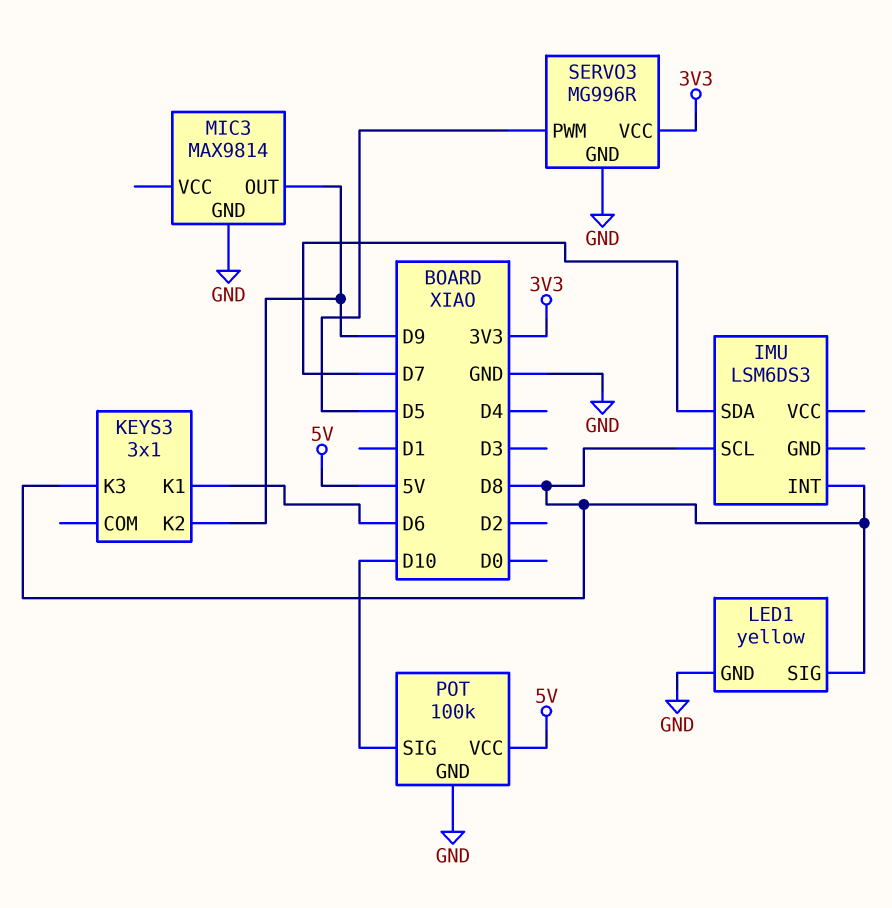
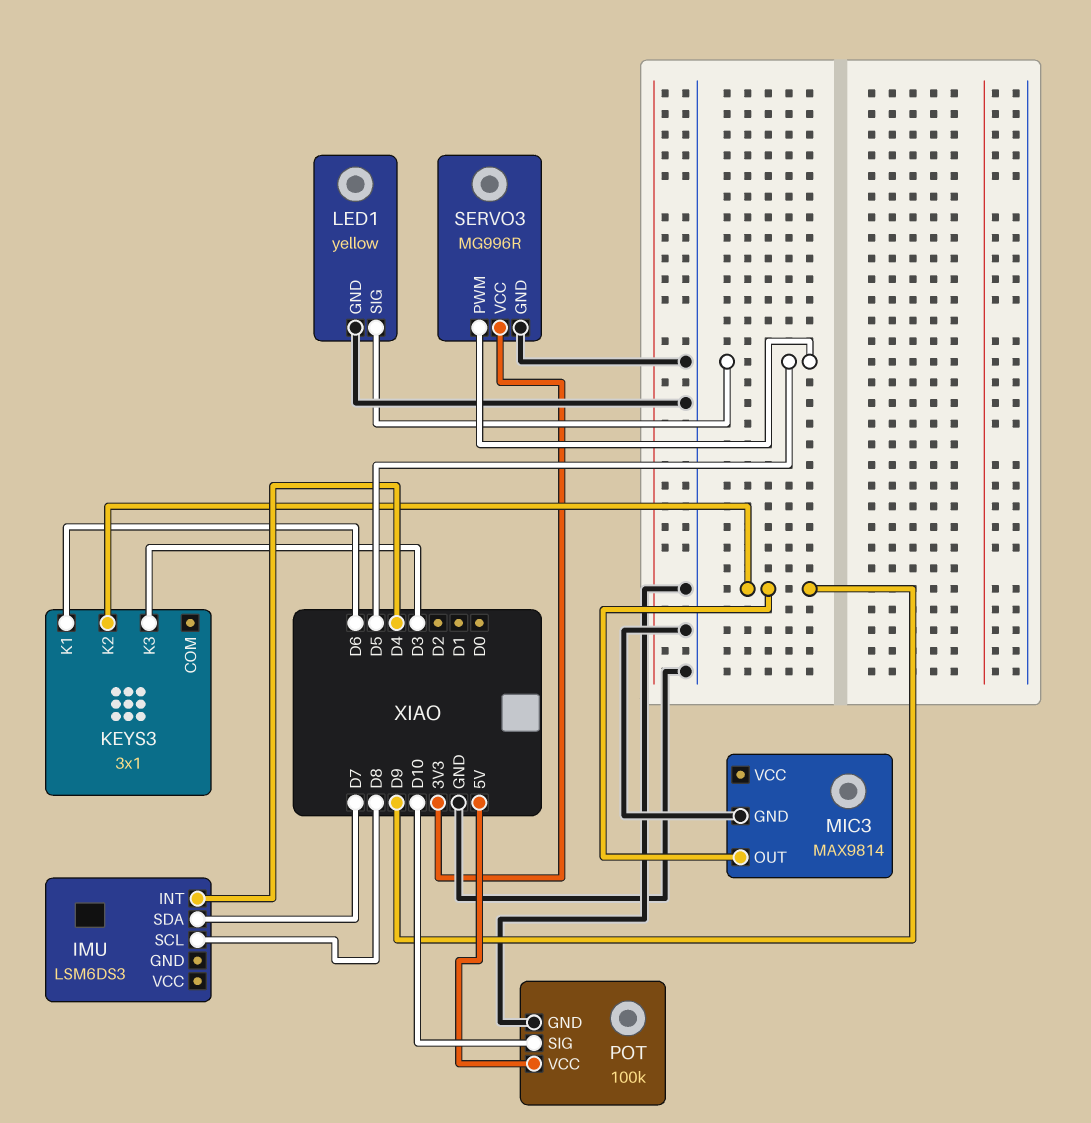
IMU pin INT: D8 -> D4
KEYS3 pin K3: D8 -> D3
LED1 pin SIG: D8 -> D5

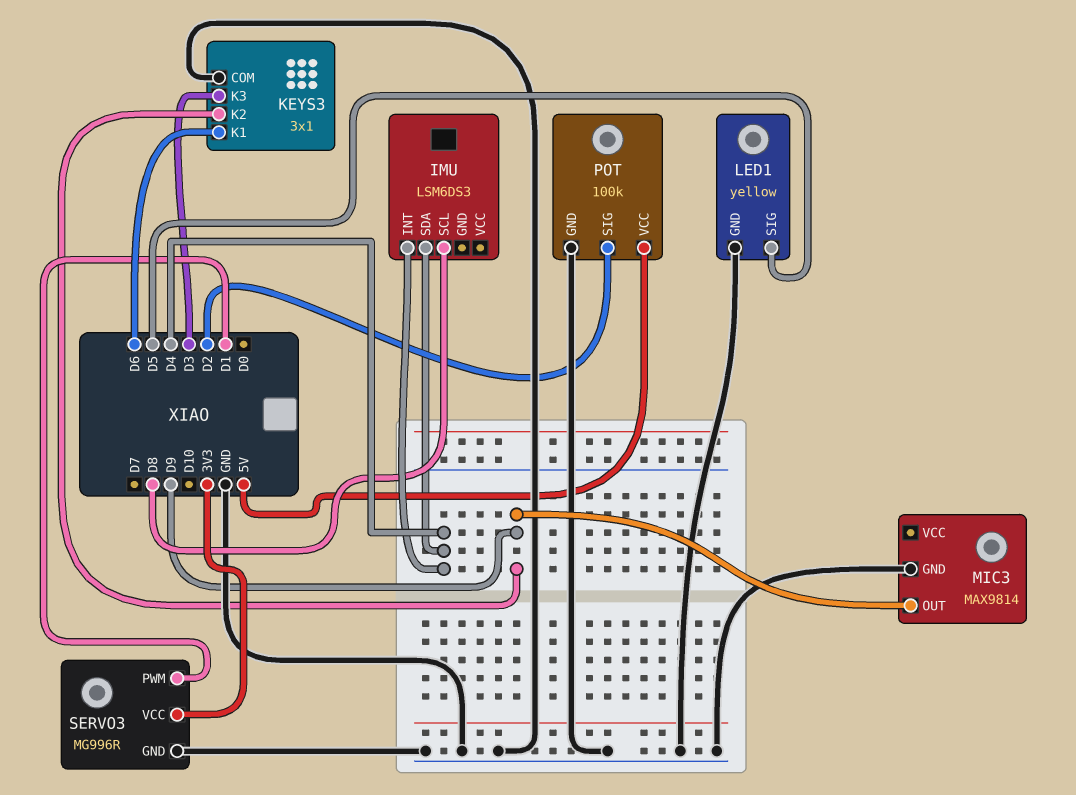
IMU pin SDA: D7 -> D4
KEYS3 pin COM: none -> GND
POT pin SIG: D10 -> D2
SERVO3 pin PWM: D5 -> D1

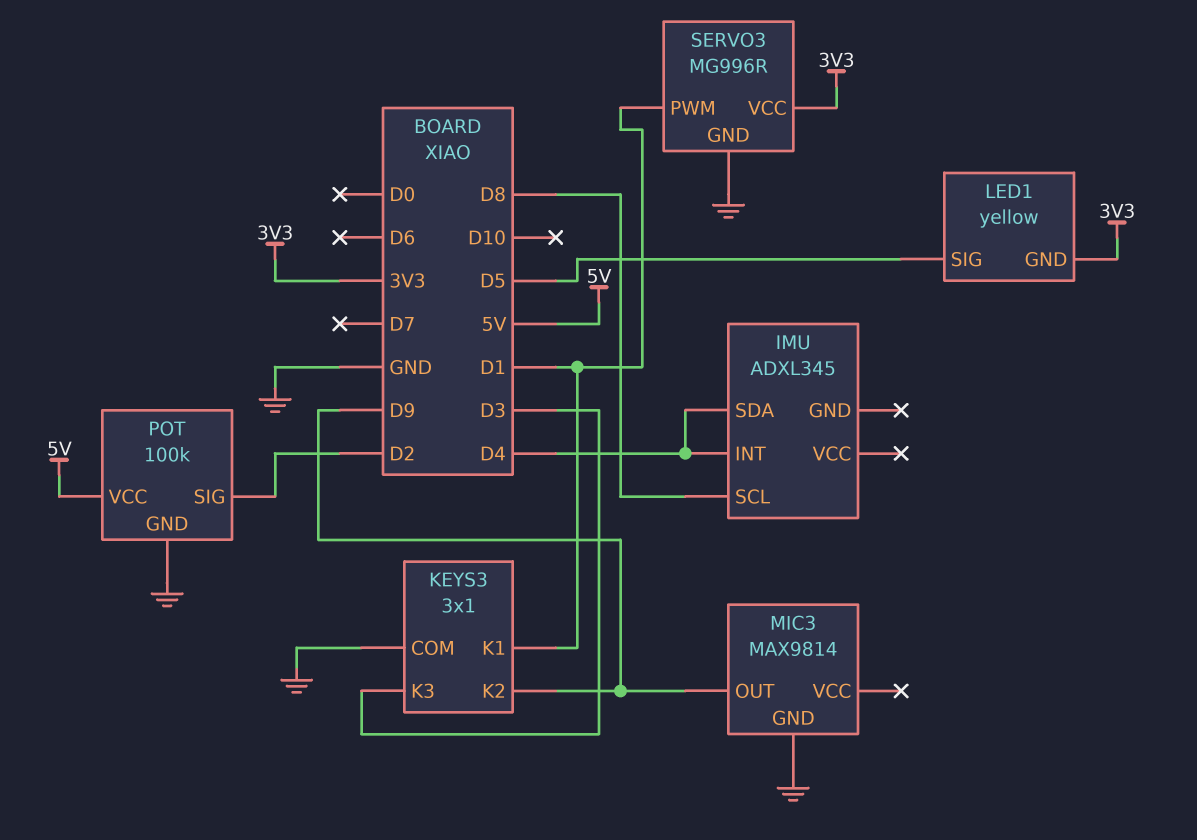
IMU: LSM6DS3 -> ADXL345
KEYS3 pin K1: D6 -> D1
LED1 pin GND: GND -> 3V3

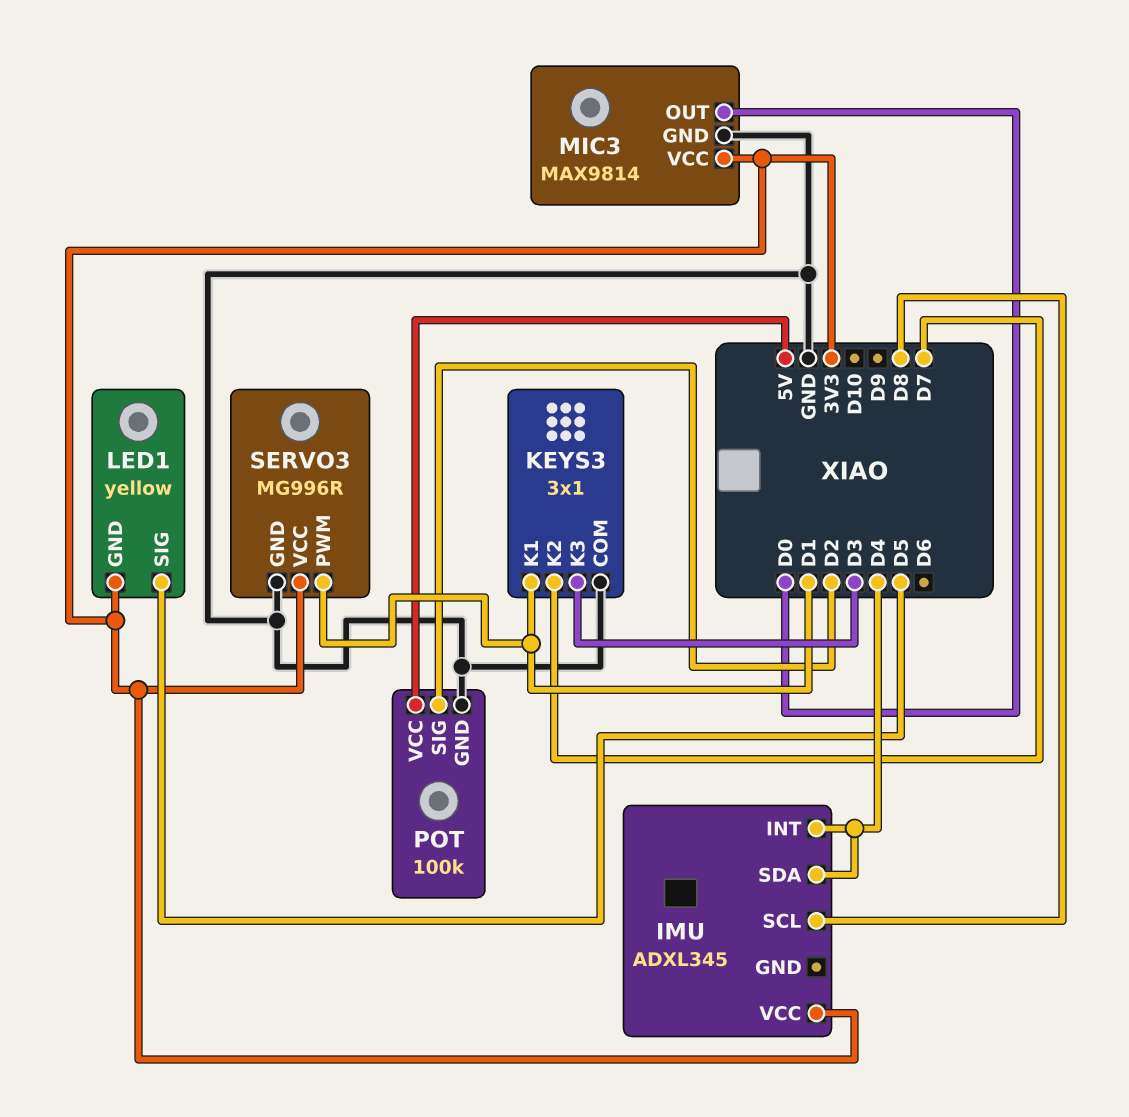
IMU pin VCC: none -> 3V3
KEYS3 pin K2: D9 -> D7
MIC3 pin OUT: D9 -> D0
MIC3 pin VCC: none -> 3V3

